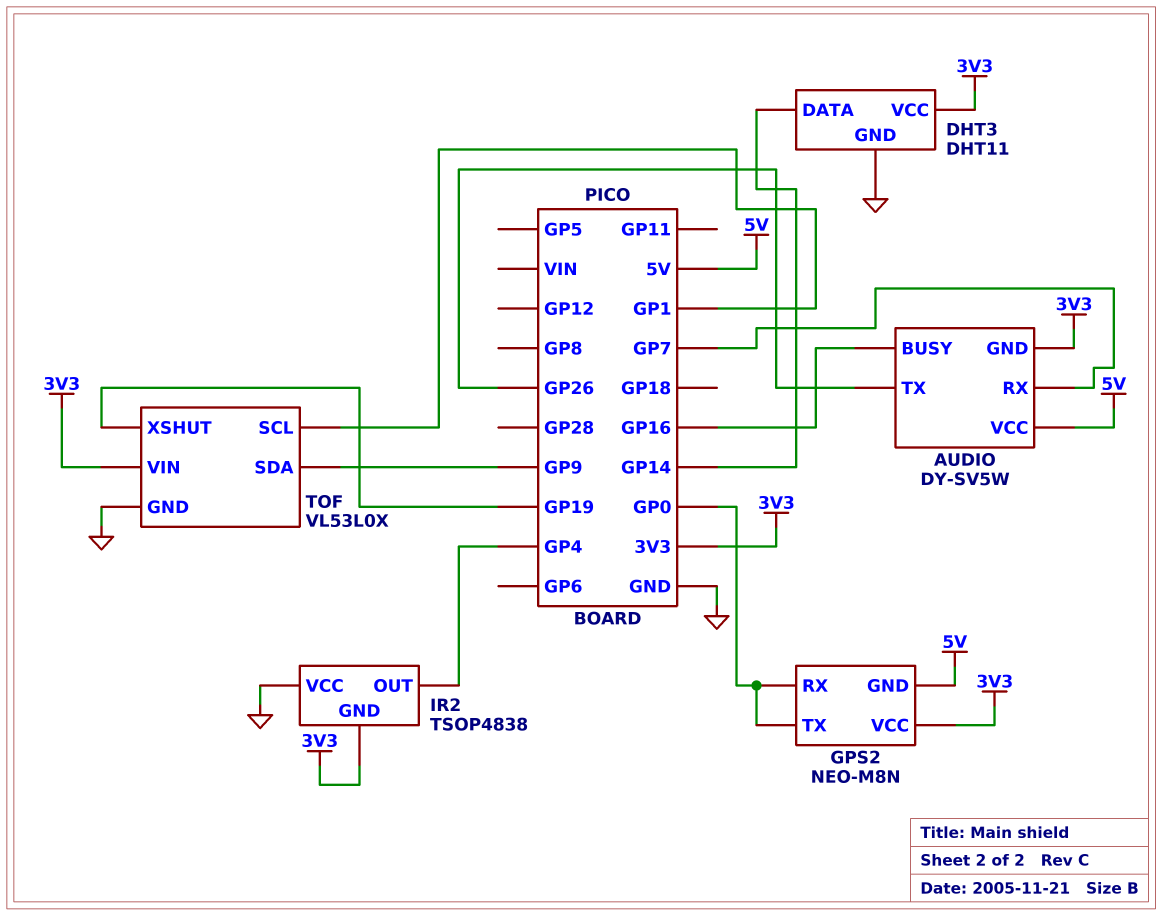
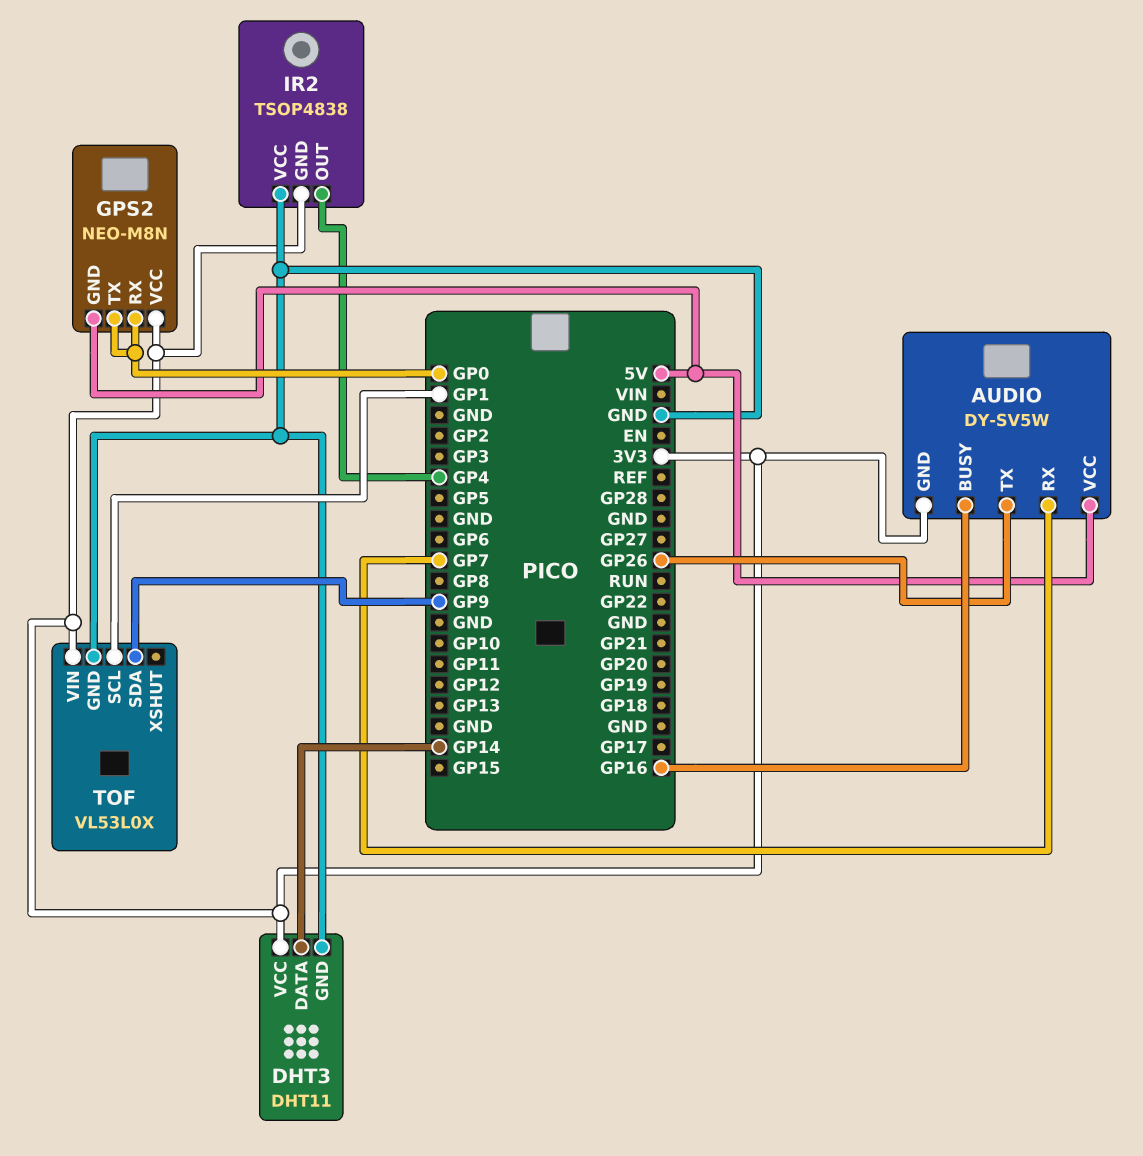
TOF pin XSHUT: GP19 -> none

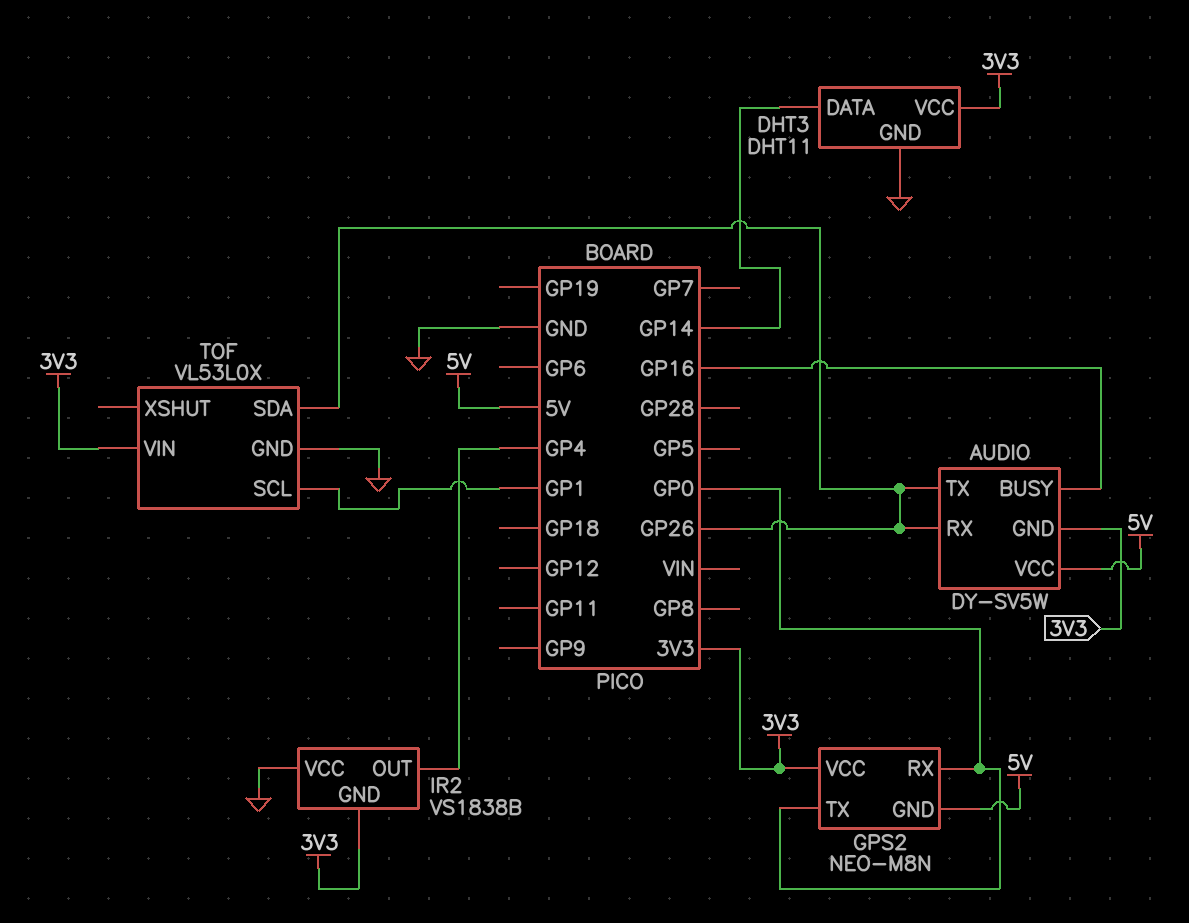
AUDIO pin RX: GP7 -> GP26
IR2: TSOP4838 -> VS1838B
TOF pin SDA: GP9 -> GP26

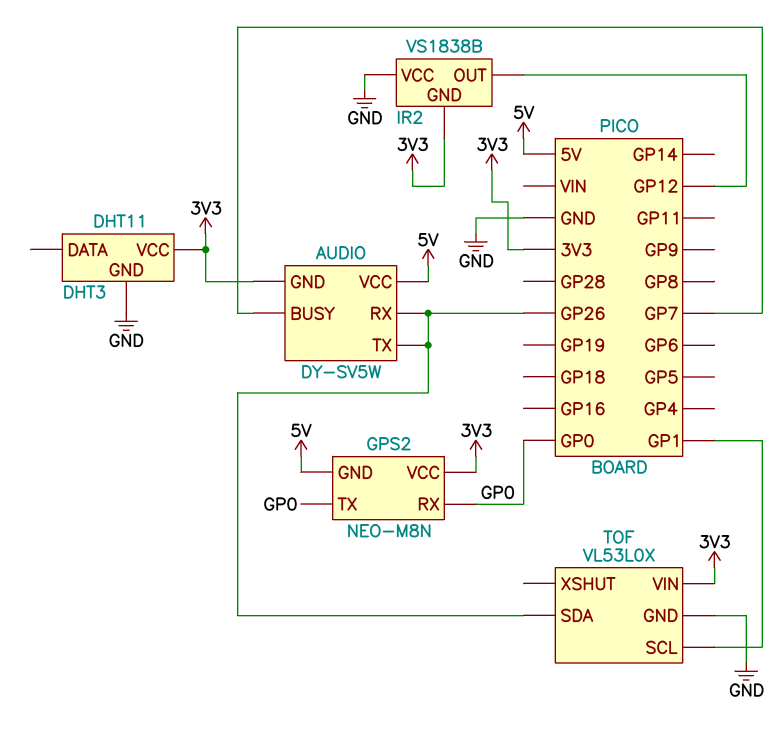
AUDIO pin BUSY: GP16 -> GP7
DHT3 pin DATA: GP14 -> none
IR2 pin OUT: GP4 -> GP12

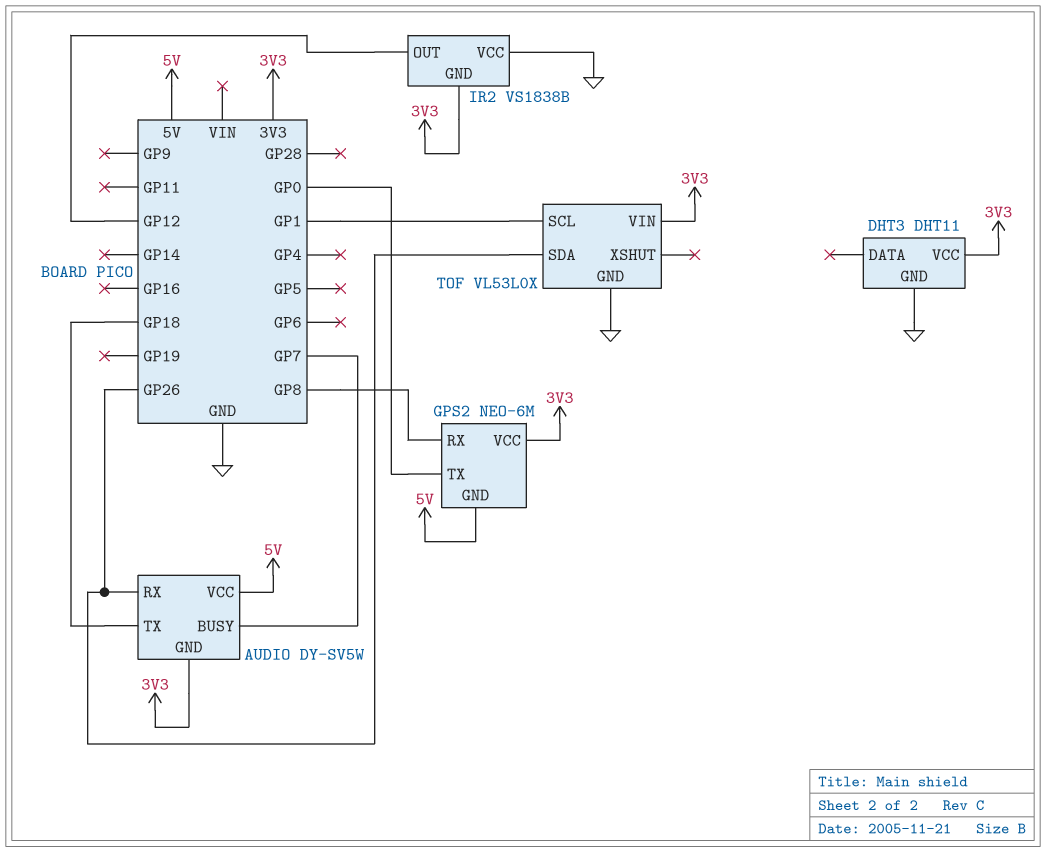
AUDIO pin TX: GP26 -> GP18
GPS2: NEO-M8N -> NEO-6M
GPS2 pin RX: GP0 -> GP8

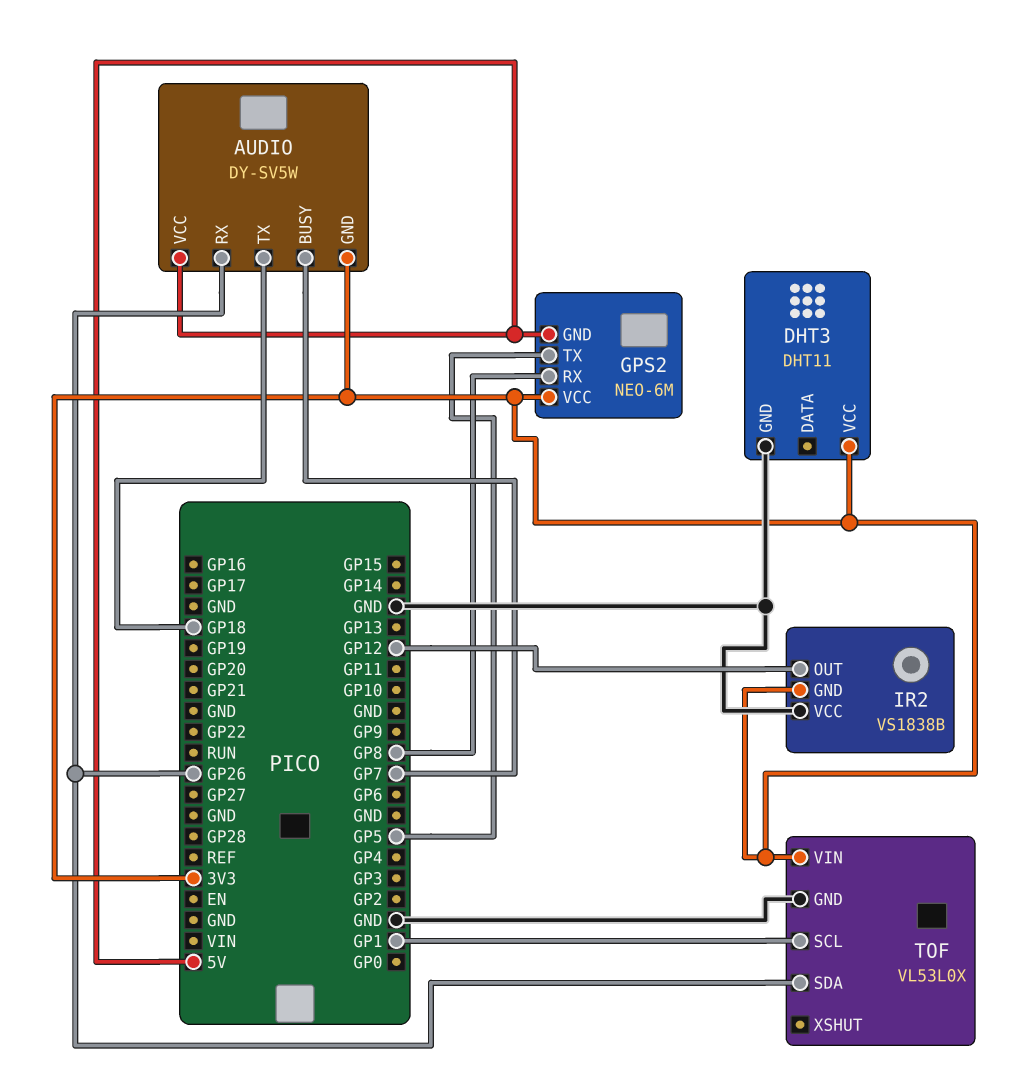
GPS2 pin TX: GP0 -> GP5

